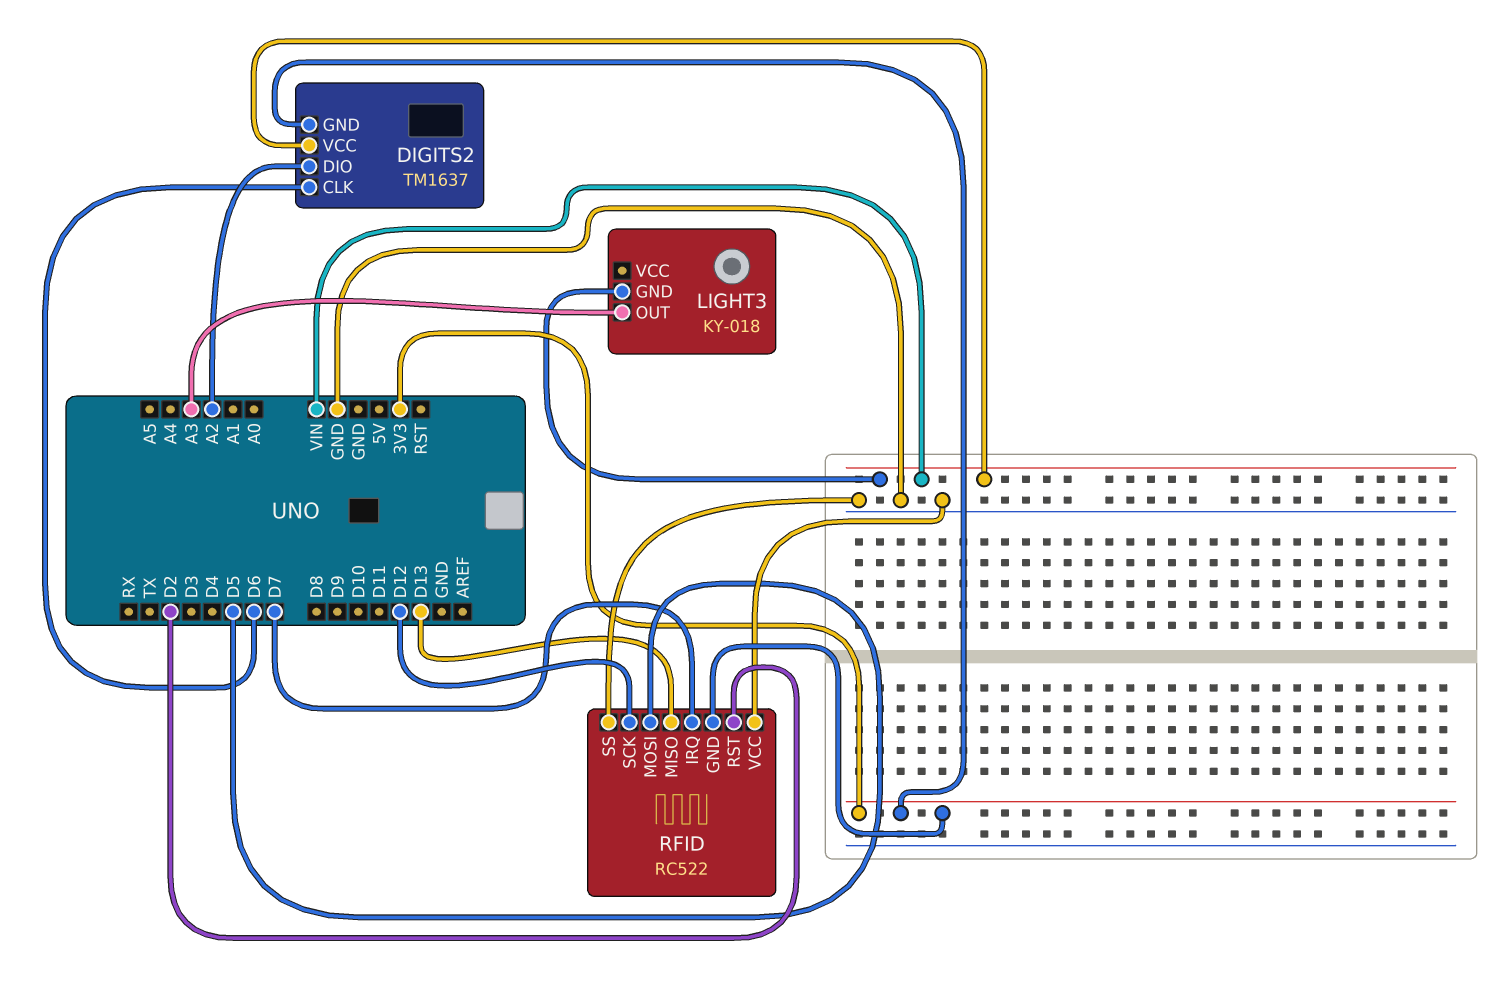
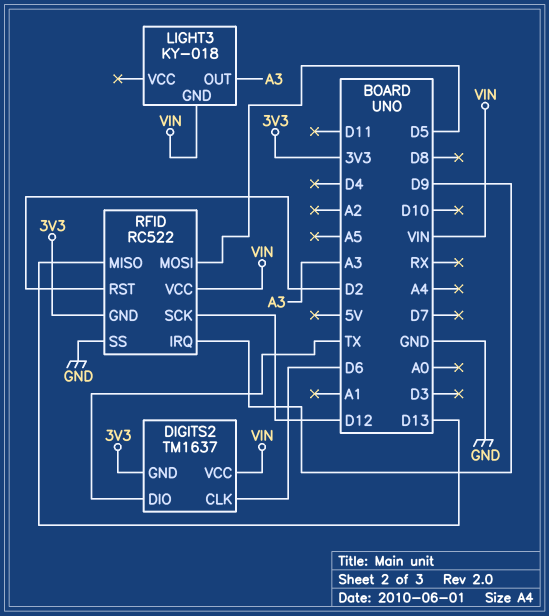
DIGITS2 pin DIO: A2 -> TX
RFID pin IRQ: D7 -> D9
RFID pin VCC: GND -> VIN

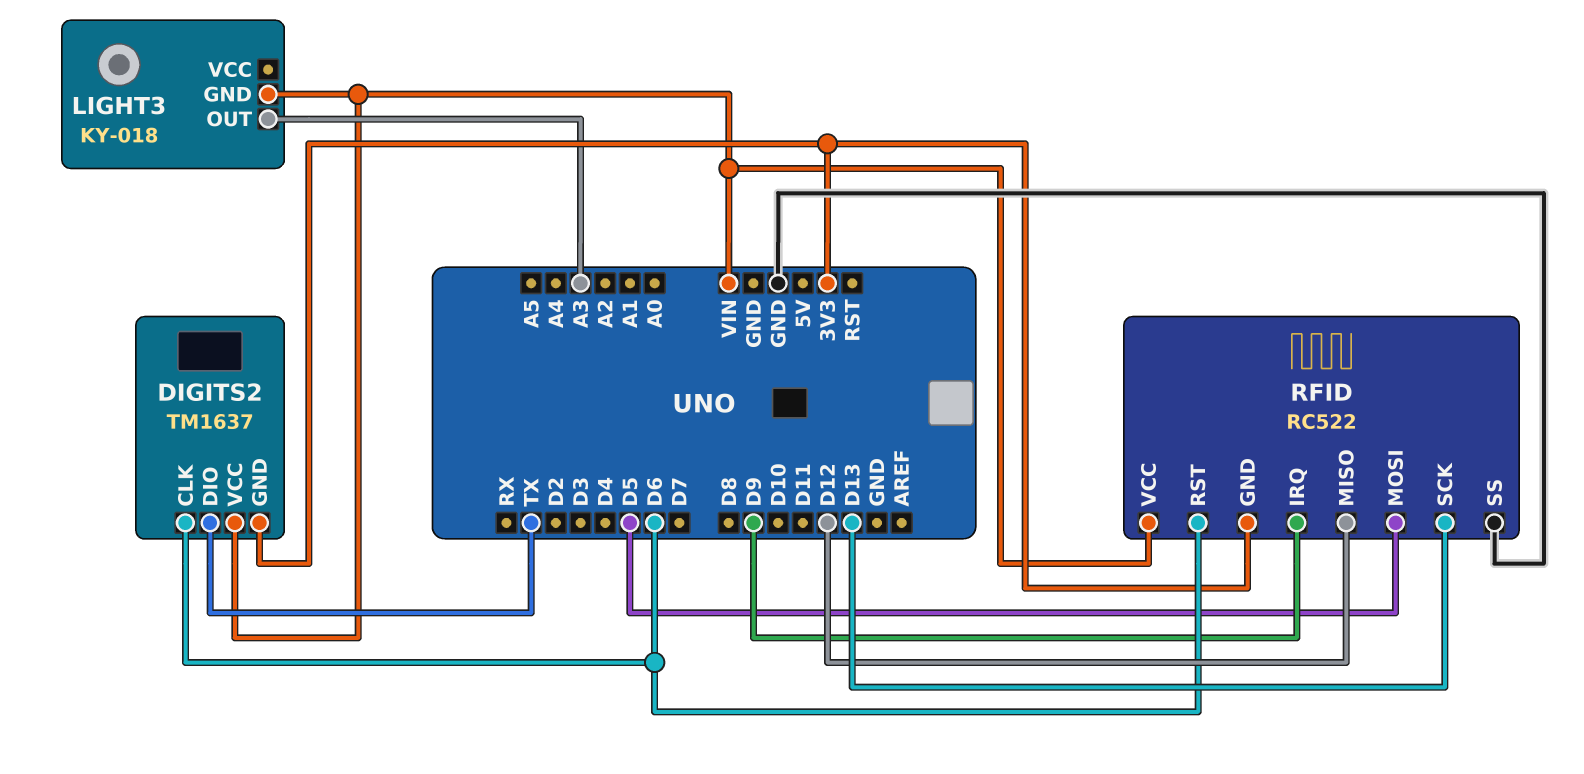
RFID pin MISO: D13 -> D12
RFID pin RST: D2 -> D6
RFID pin SCK: D12 -> D13

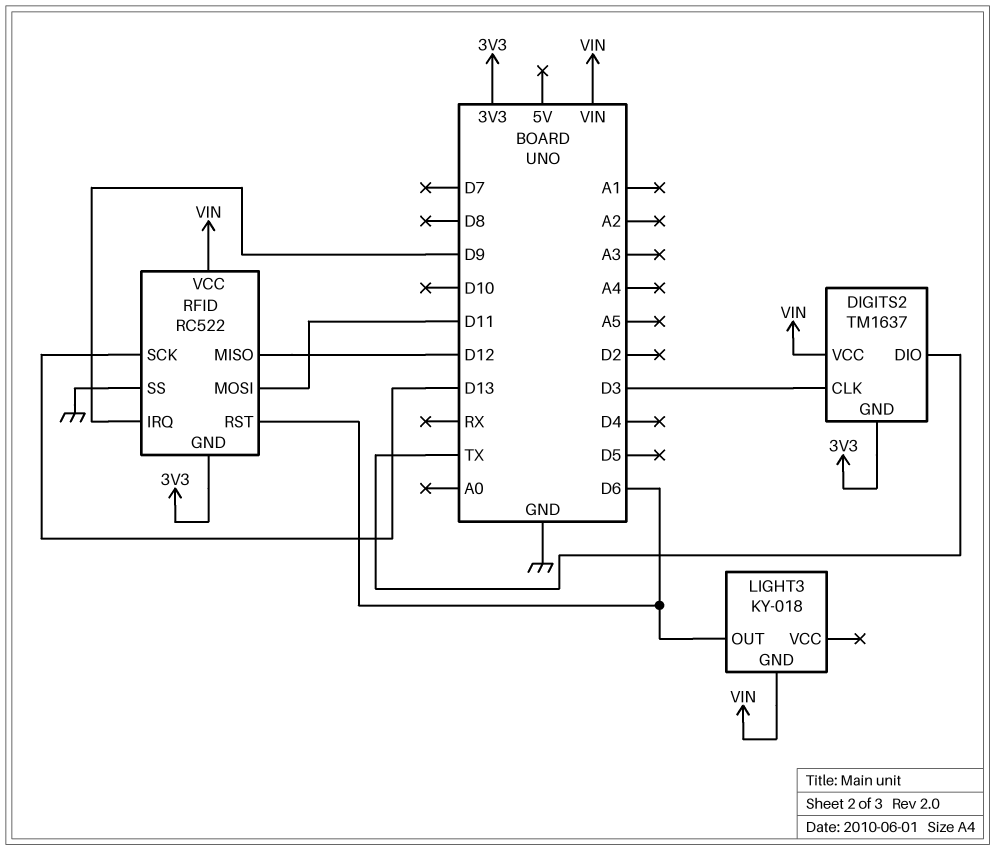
DIGITS2 pin CLK: D6 -> D3
LIGHT3 pin OUT: A3 -> D6
RFID pin MOSI: D5 -> D11

